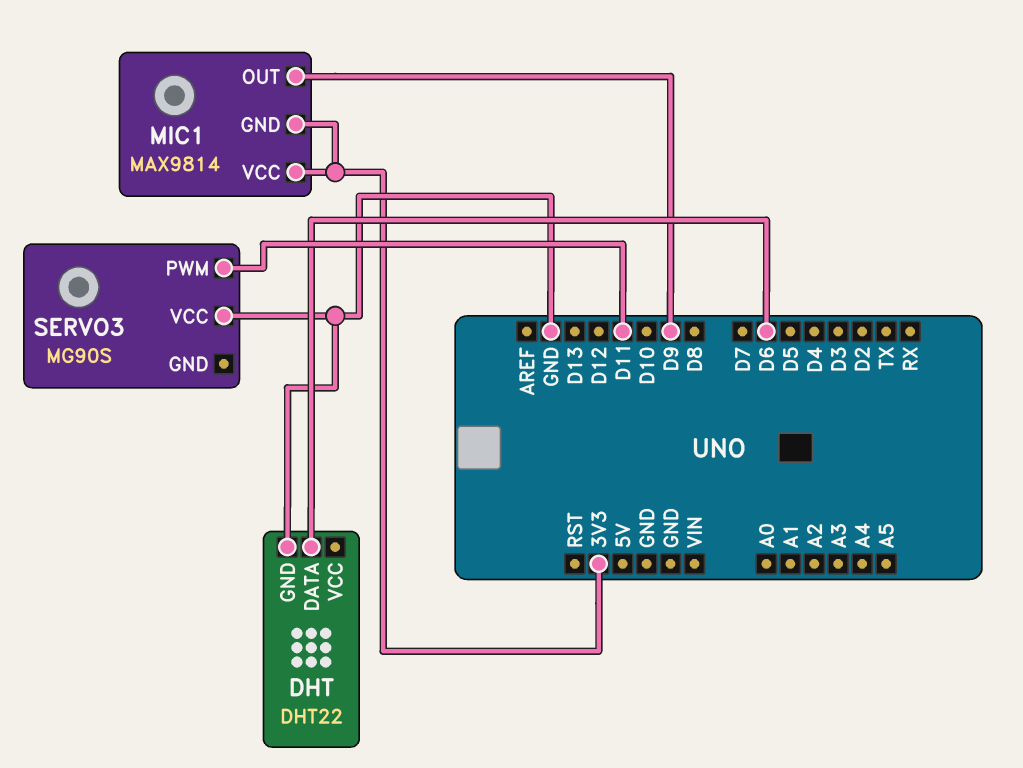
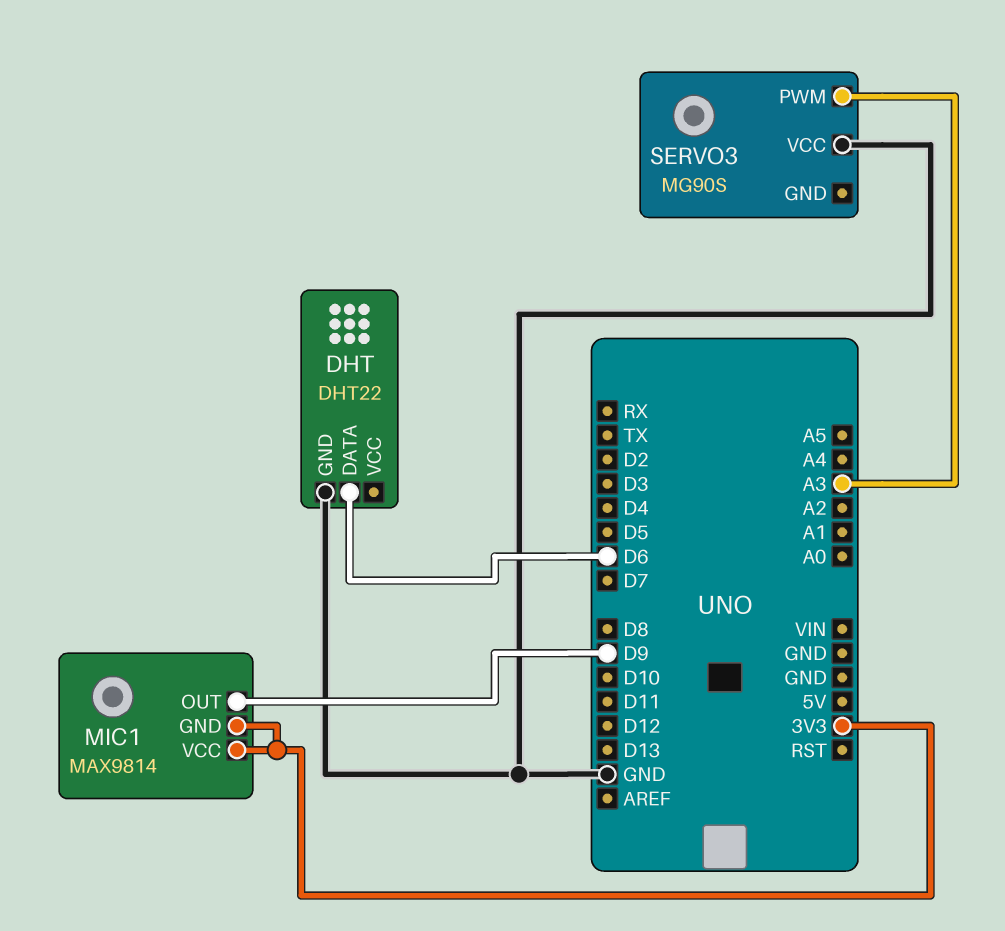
SERVO3 pin PWM: D11 -> A3

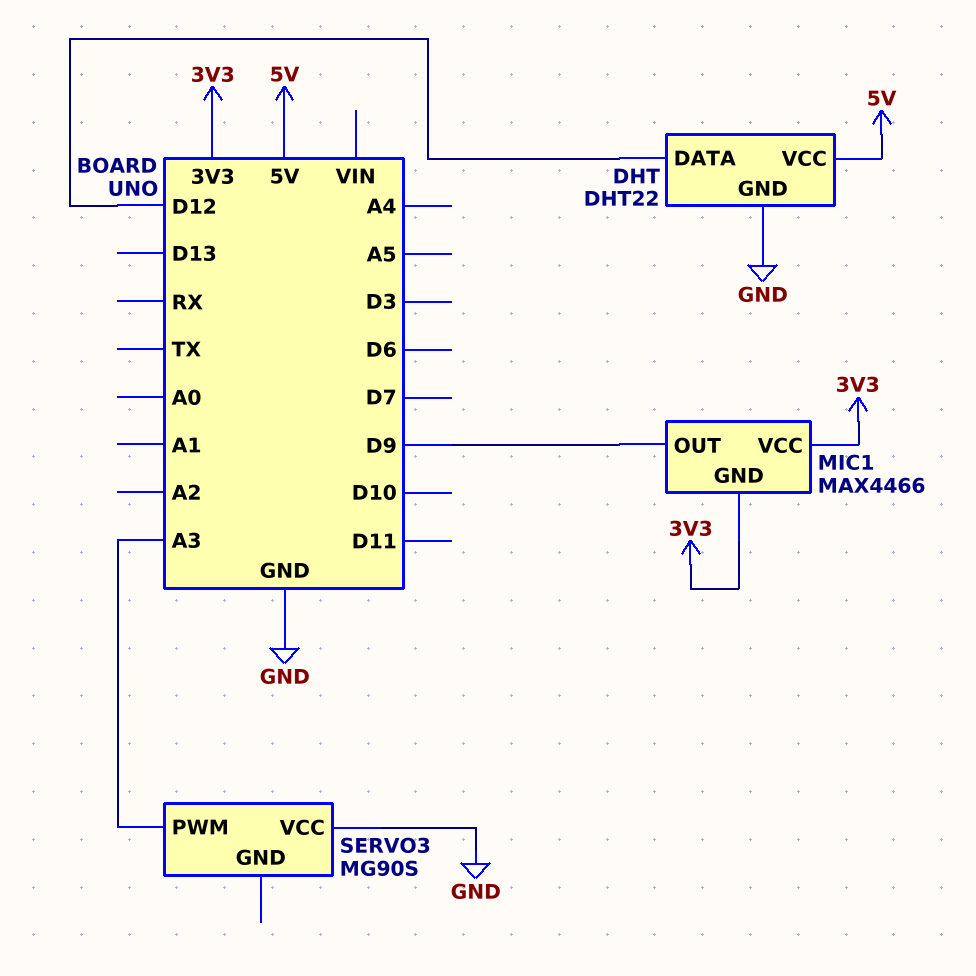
DHT pin DATA: D6 -> D12
DHT pin VCC: none -> 5V
MIC1: MAX9814 -> MAX4466

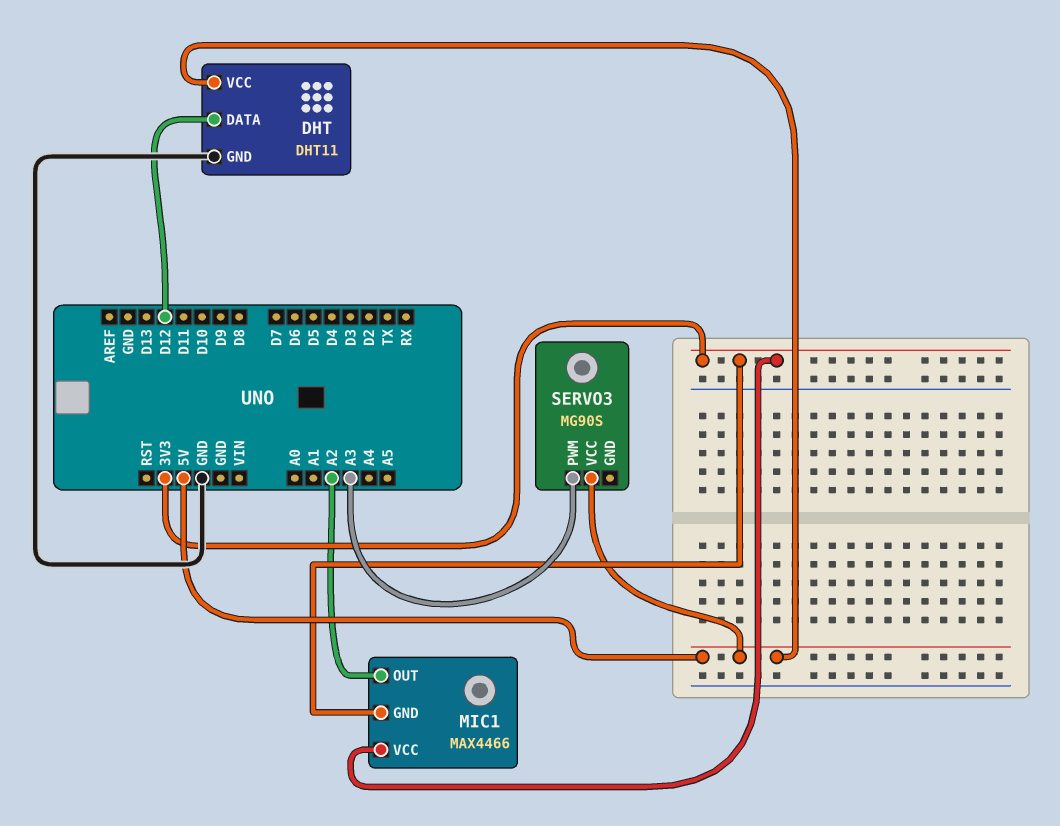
DHT: DHT22 -> DHT11
MIC1 pin OUT: D9 -> A2
SERVO3 pin VCC: GND -> 5V

